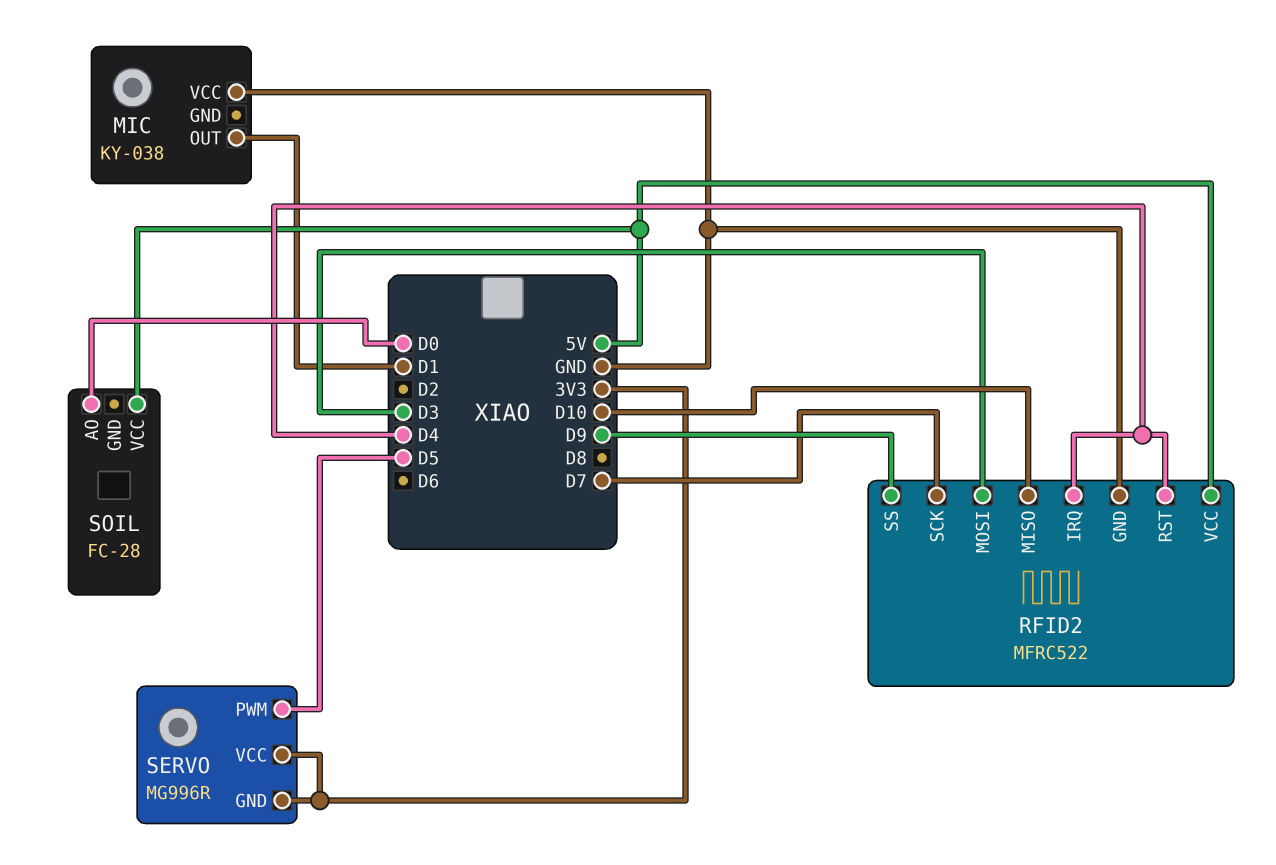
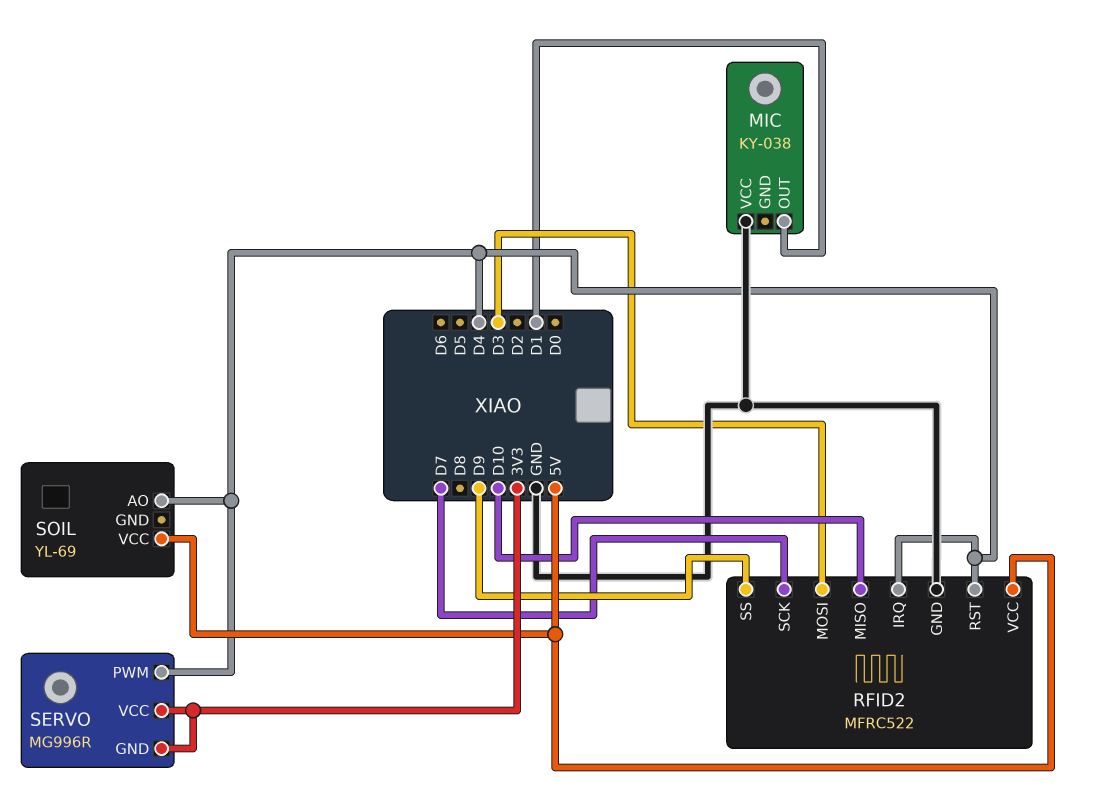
SERVO pin PWM: D5 -> D4
SOIL: FC-28 -> YL-69
SOIL pin AO: D0 -> D4

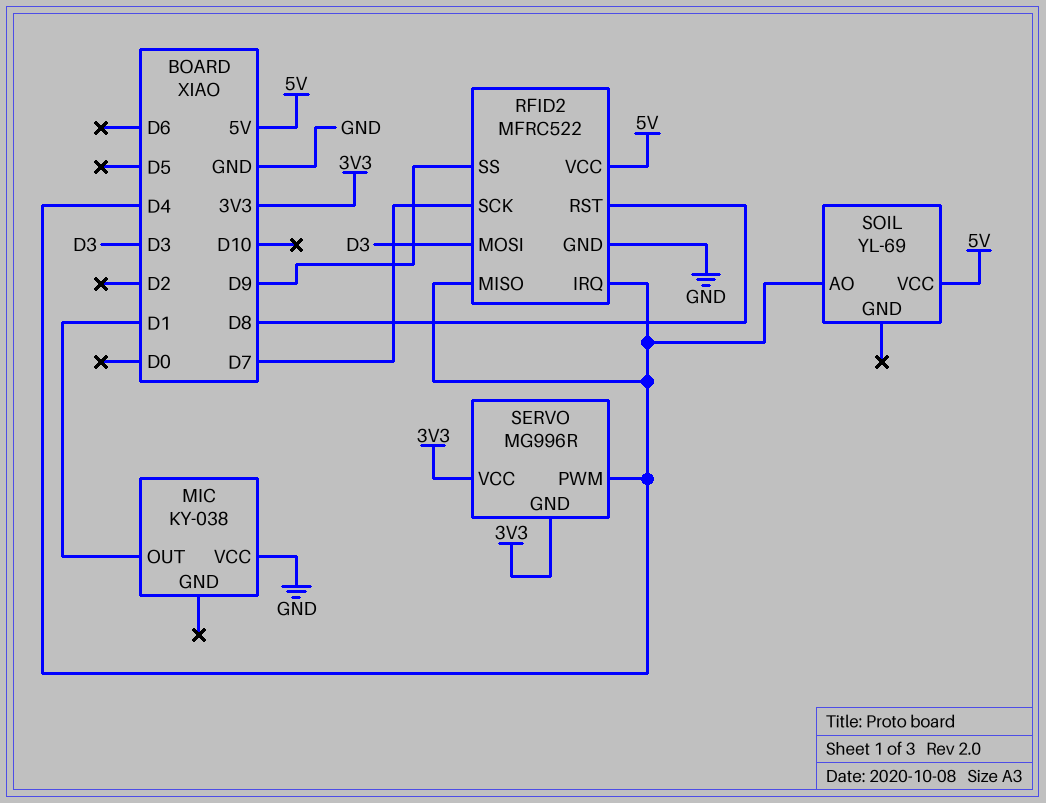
RFID2 pin MISO: D10 -> D4
RFID2 pin RST: D4 -> D8

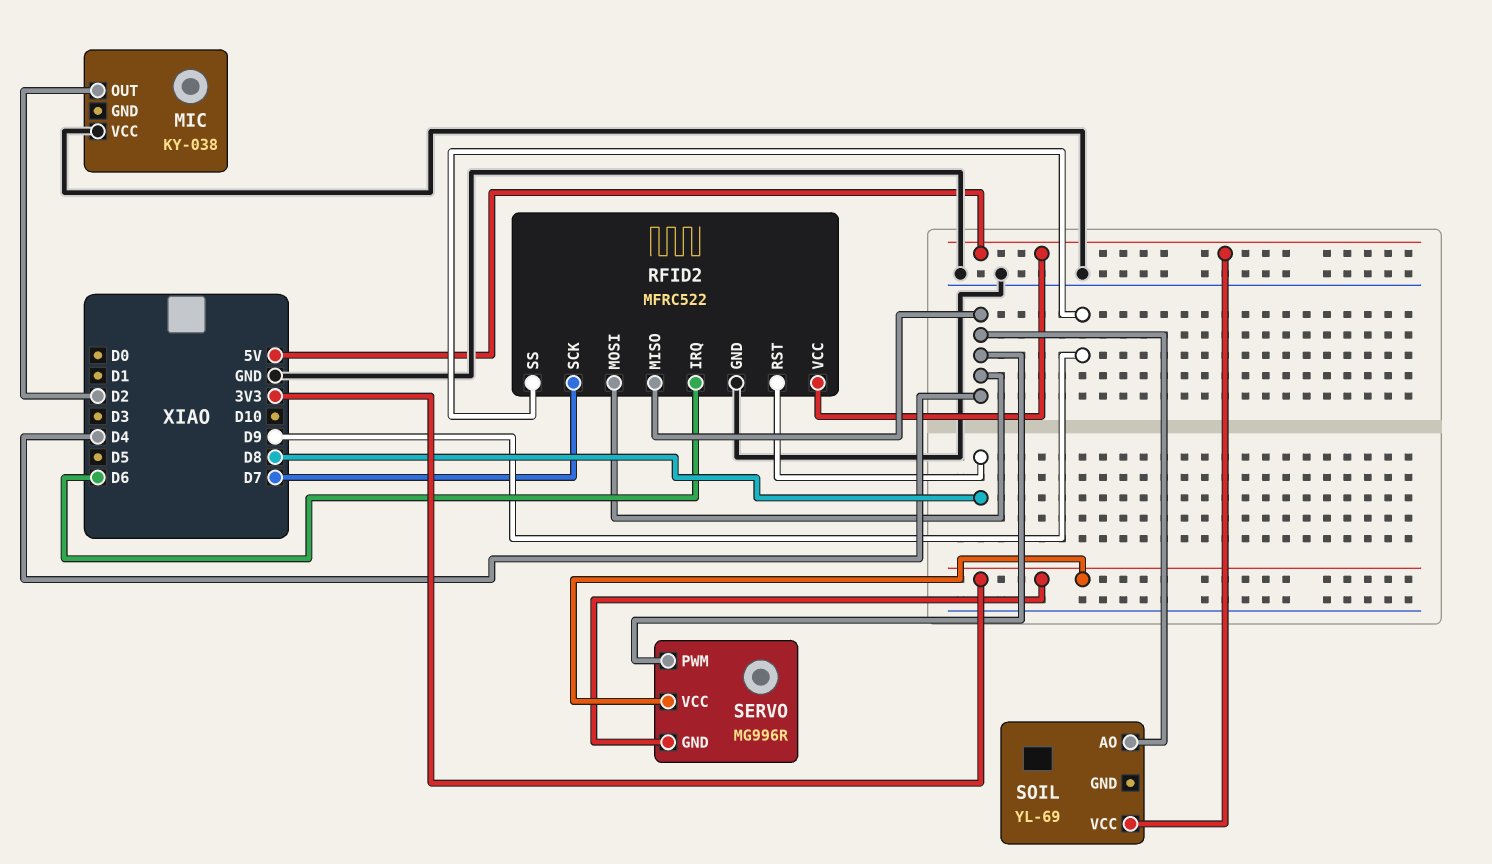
MIC pin OUT: D1 -> D2
RFID2 pin IRQ: D4 -> D6
RFID2 pin MOSI: D3 -> D4

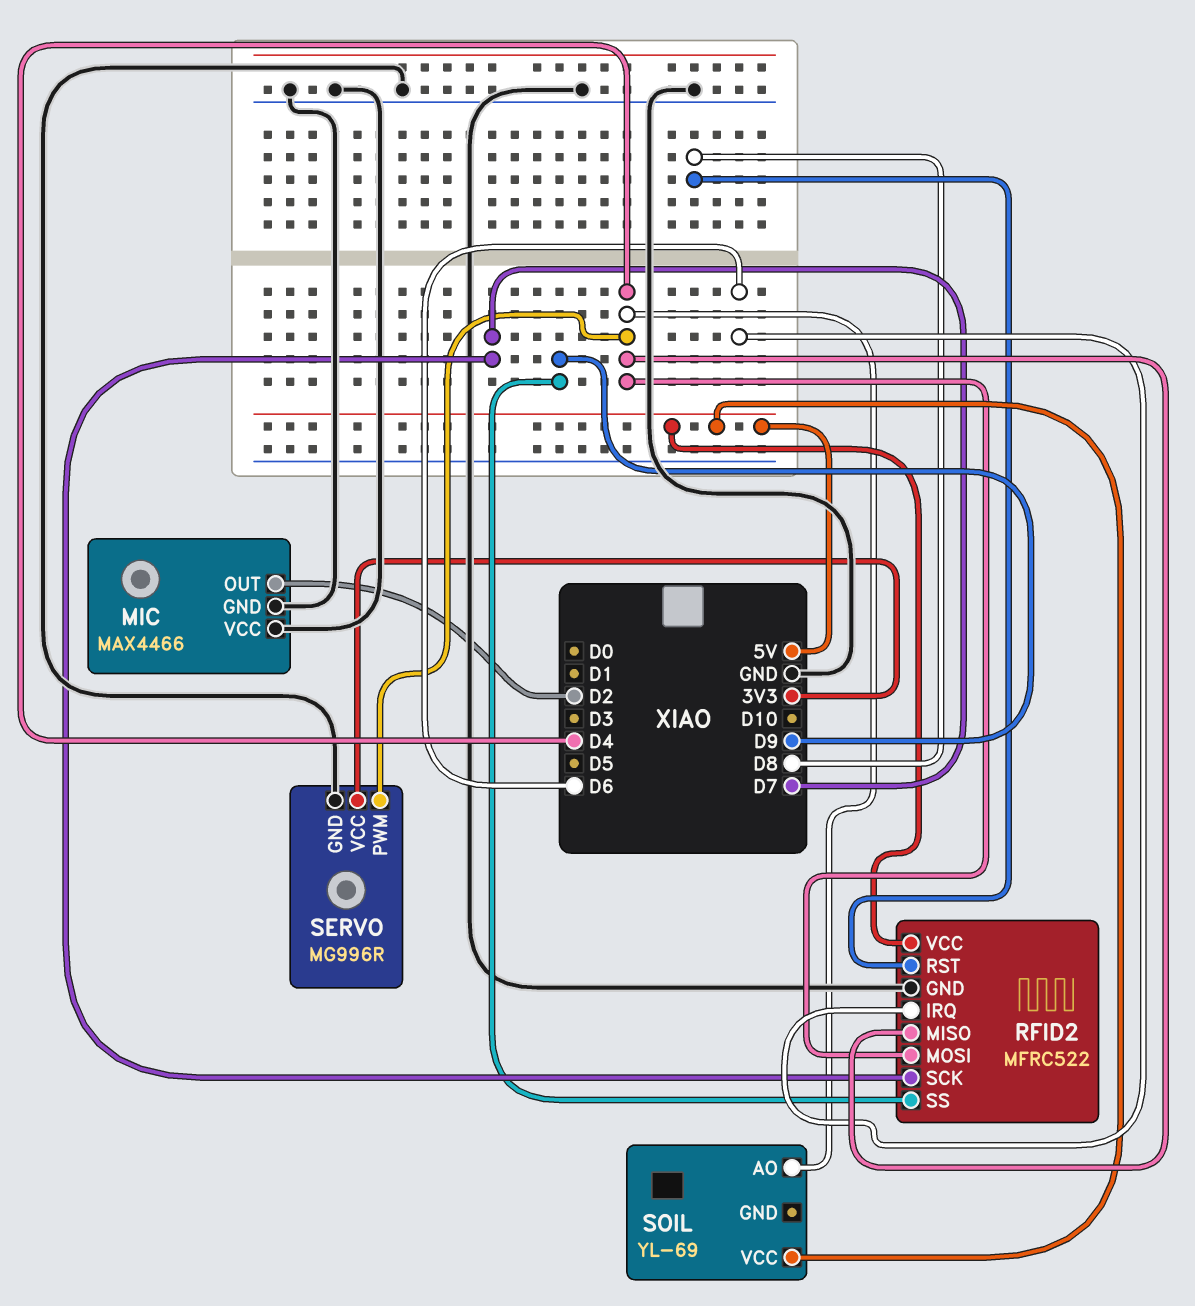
MIC: KY-038 -> MAX4466
MIC pin GND: none -> GND
SERVO pin GND: 3V3 -> GND

